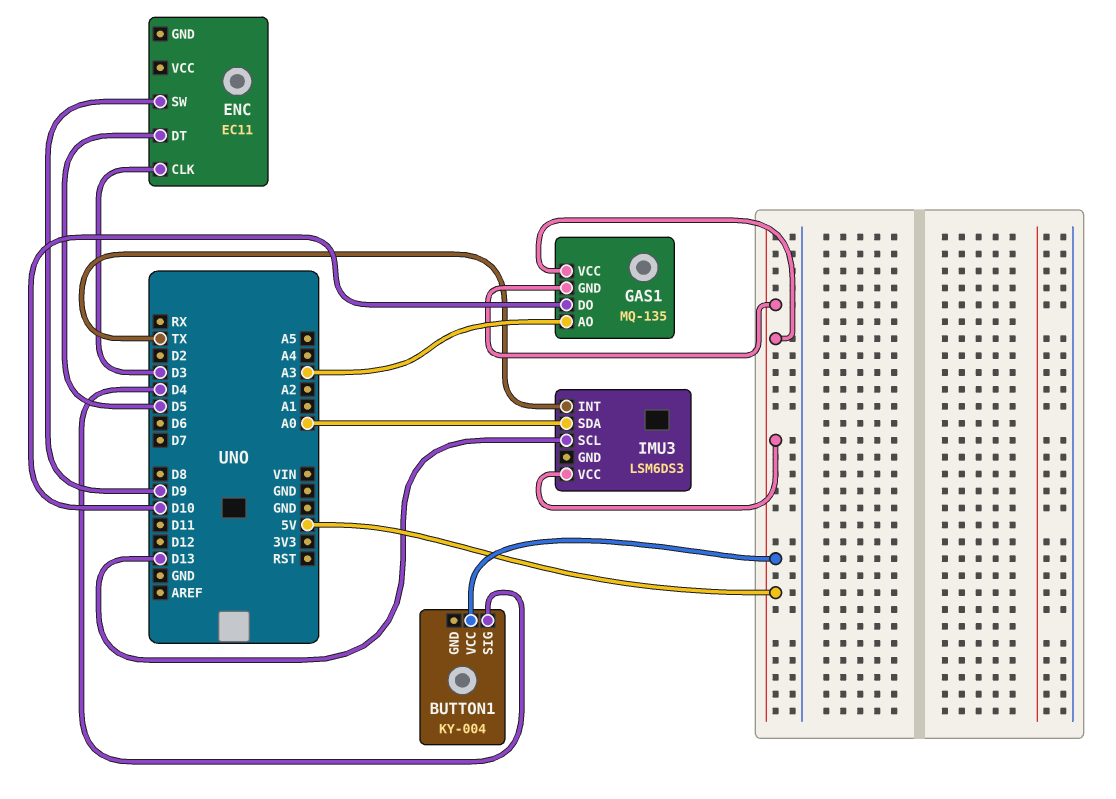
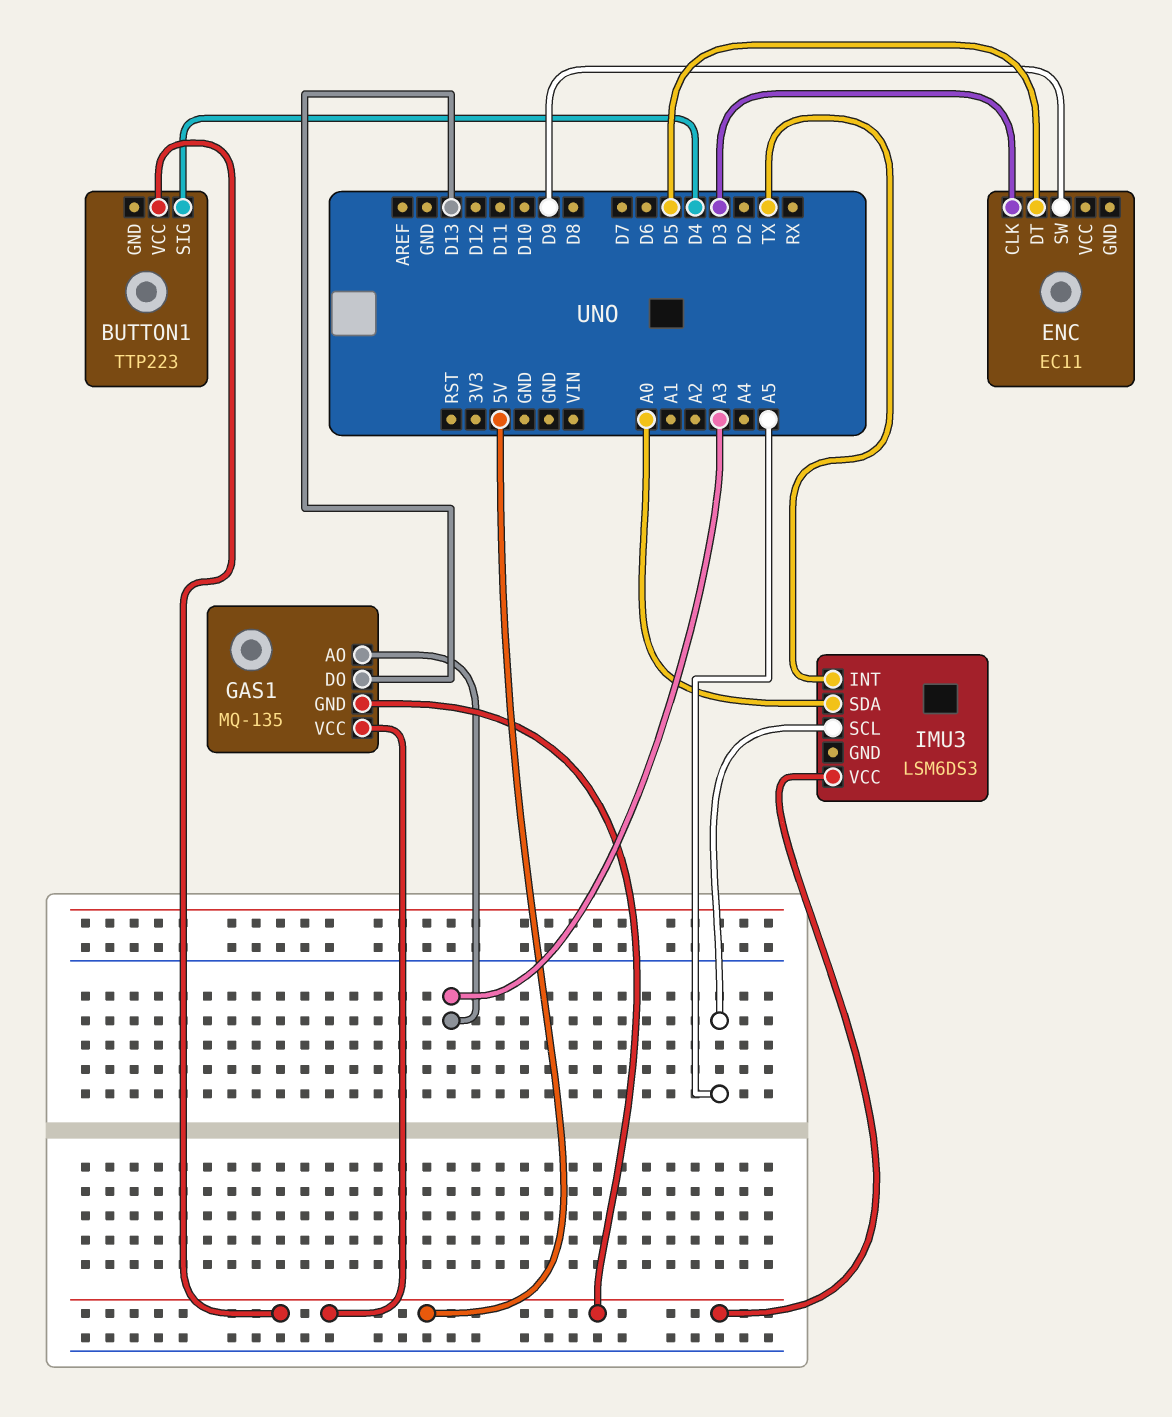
BUTTON1: KY-004 -> TTP223
GAS1 pin DO: D10 -> D13
IMU3 pin SCL: D13 -> A5

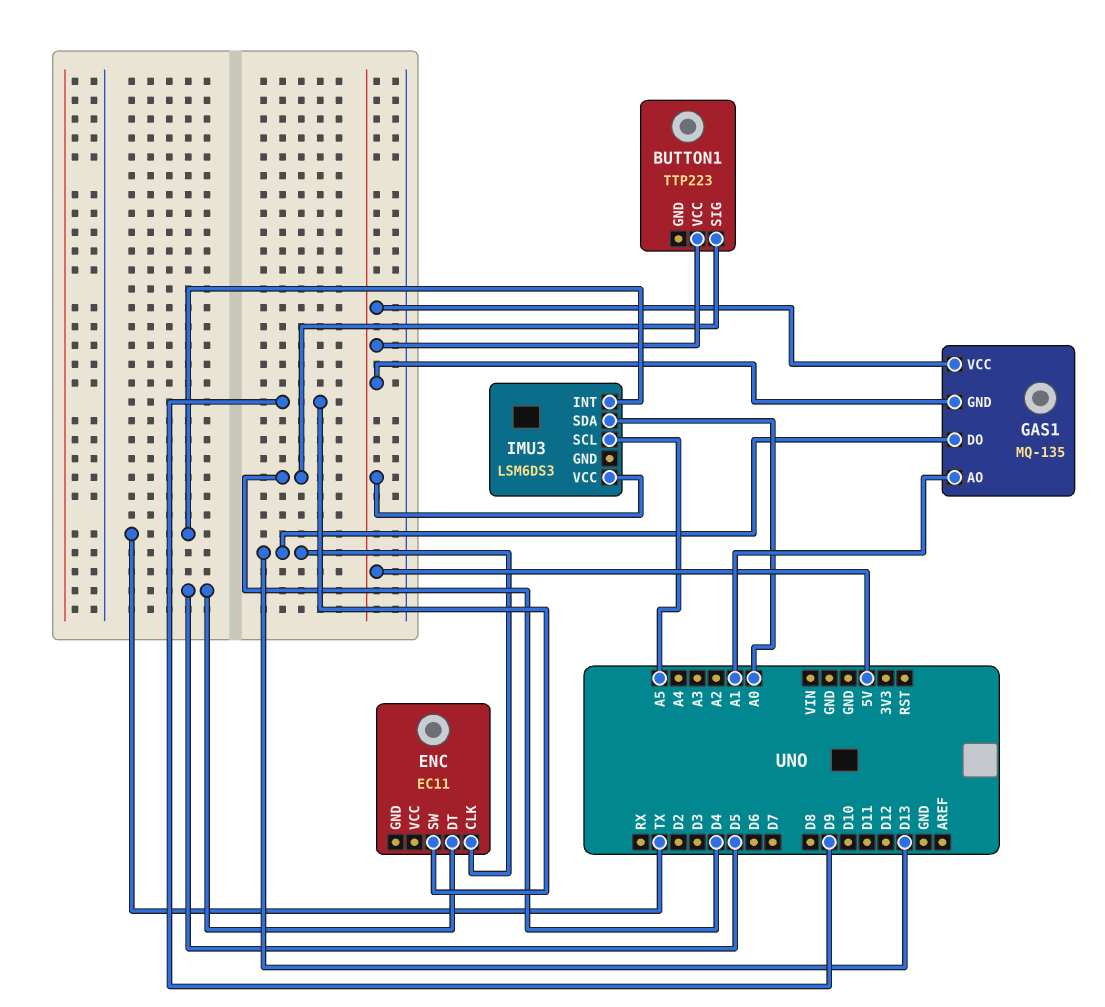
ENC pin CLK: D3 -> D13
GAS1 pin AO: A3 -> A1

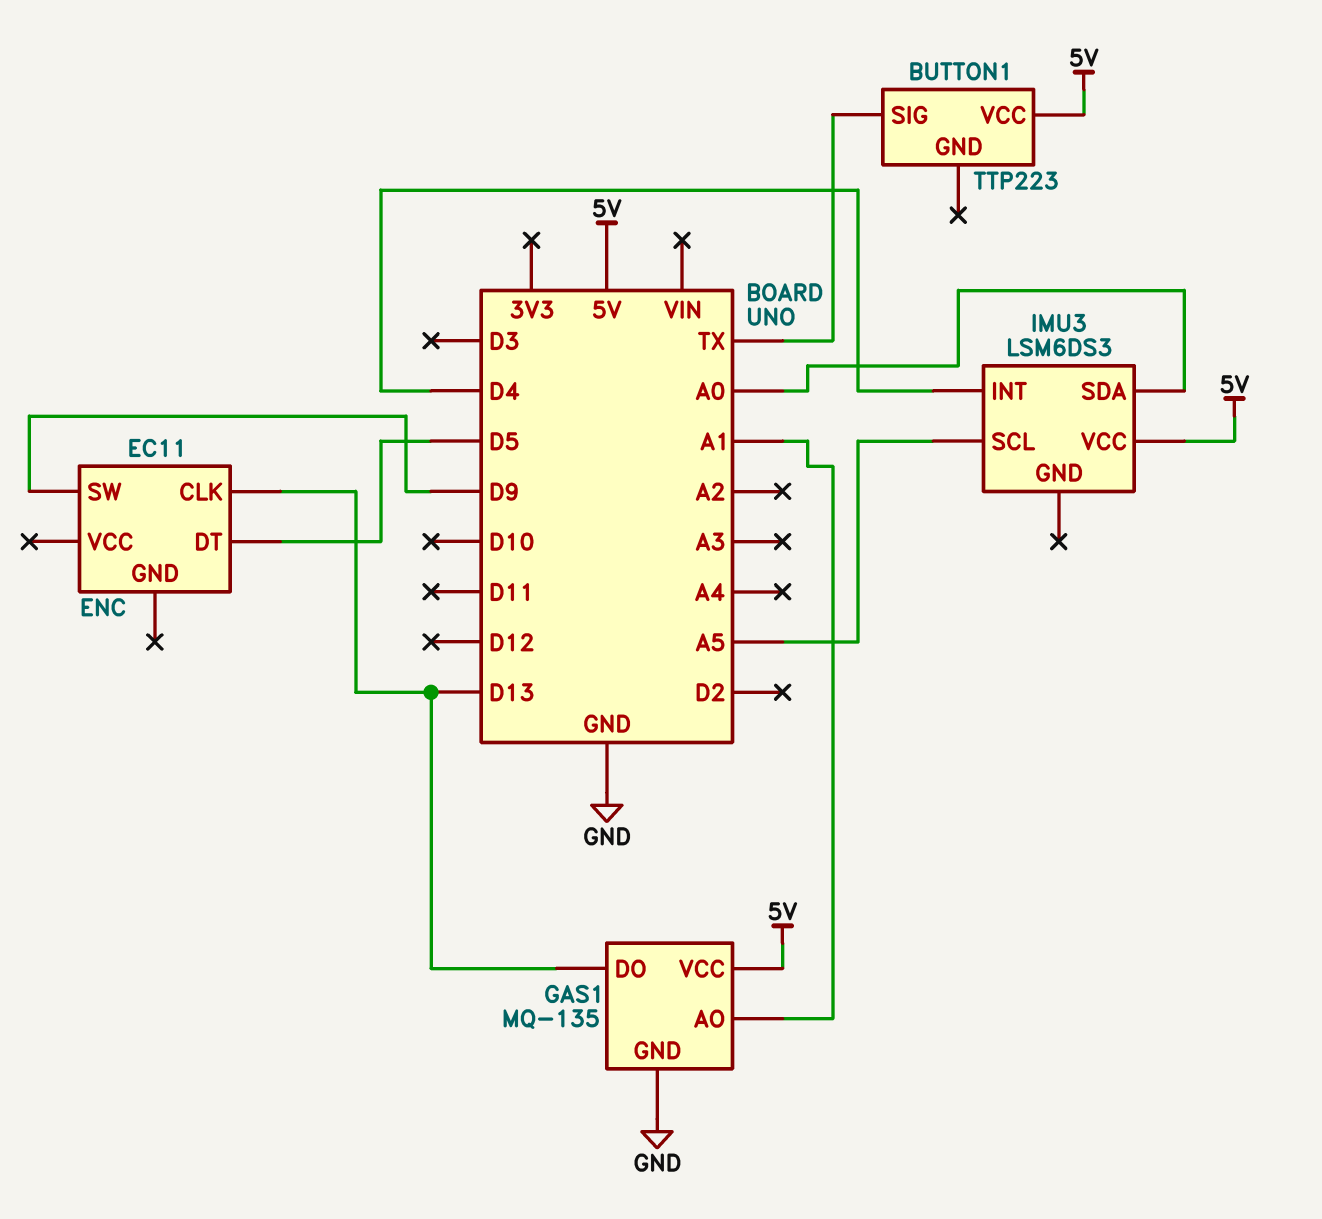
BUTTON1 pin SIG: D4 -> TX
GAS1 pin GND: 5V -> GND
IMU3 pin INT: TX -> D4

